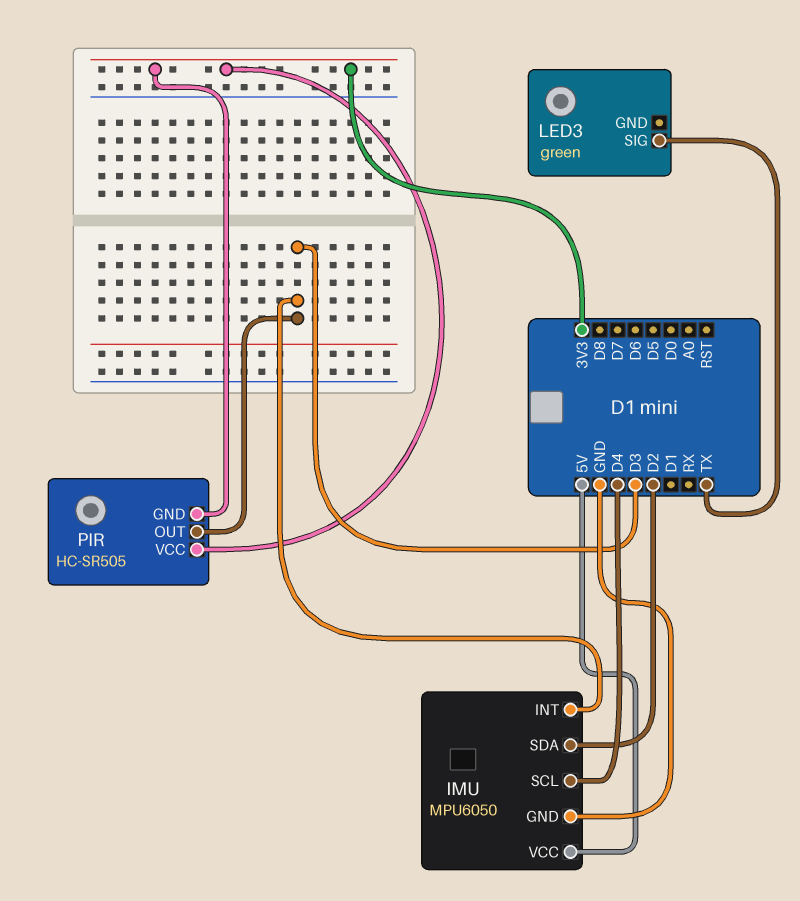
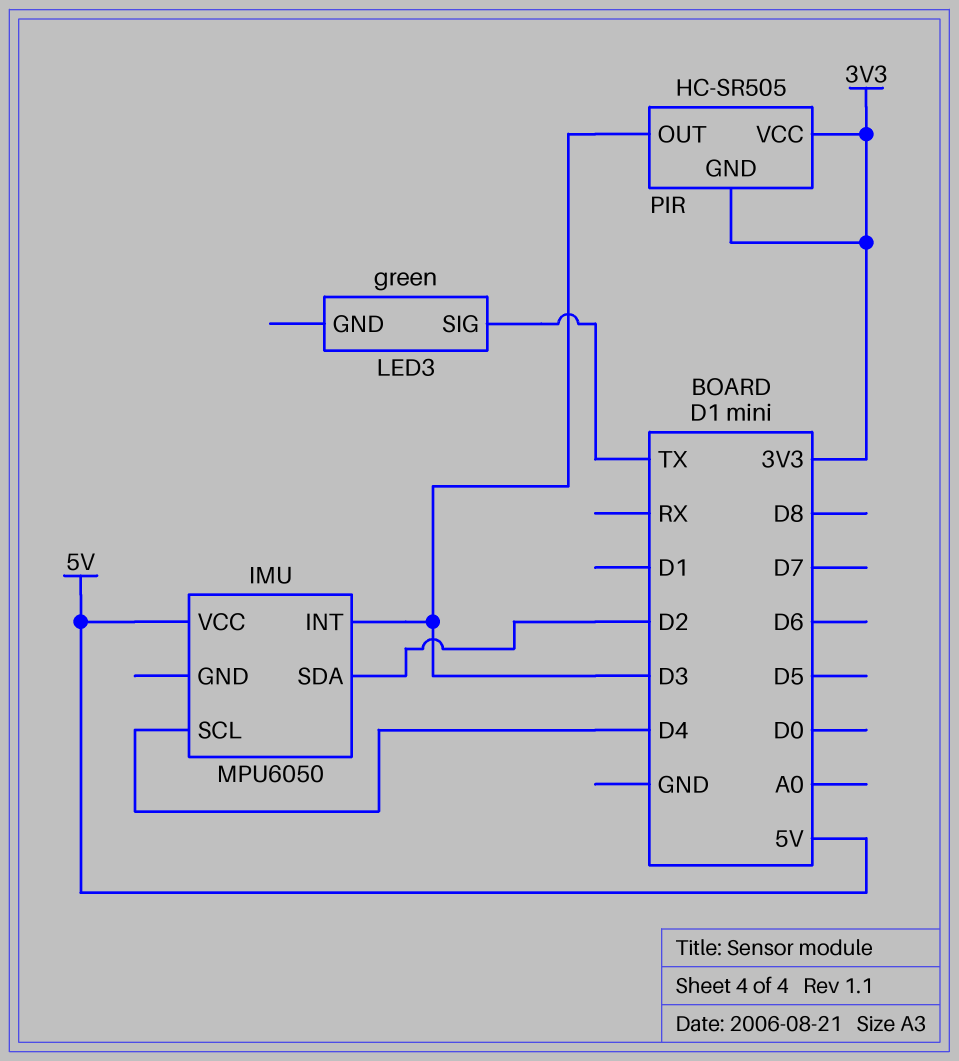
IMU pin GND: GND -> none

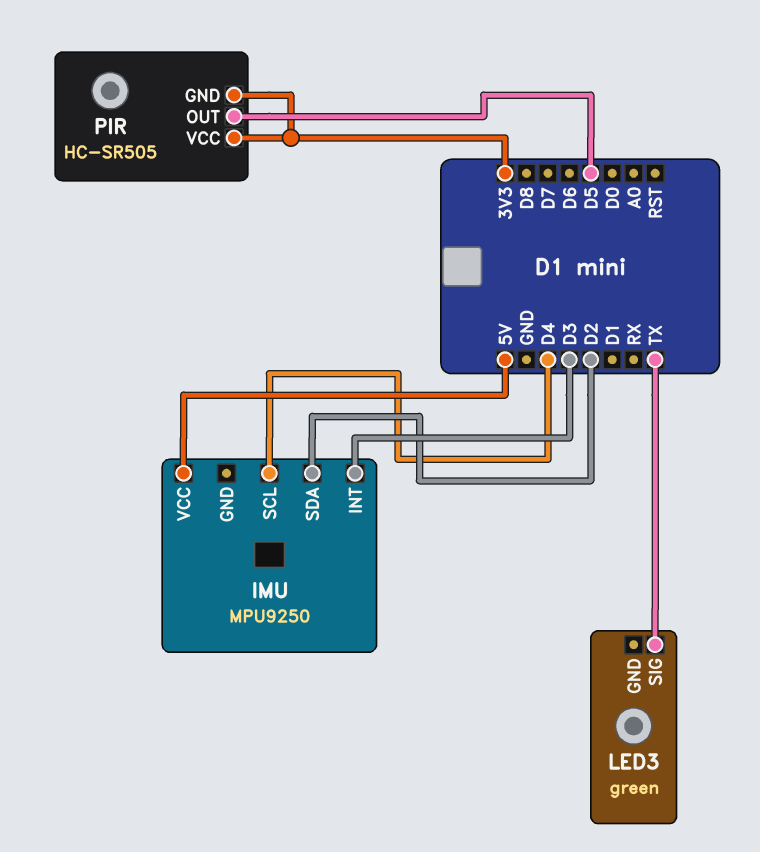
IMU: MPU6050 -> MPU9250
PIR pin OUT: D3 -> D5

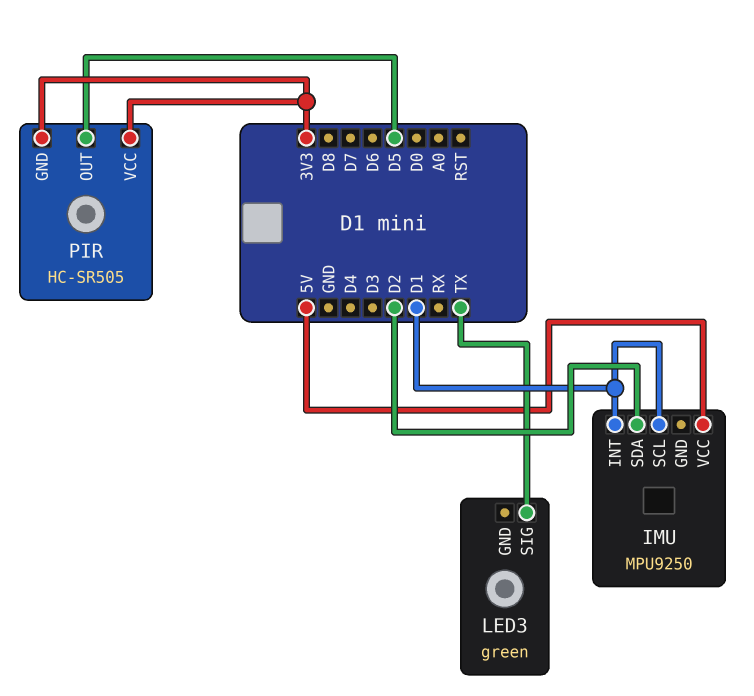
IMU pin INT: D3 -> D1
IMU pin SCL: D4 -> D1

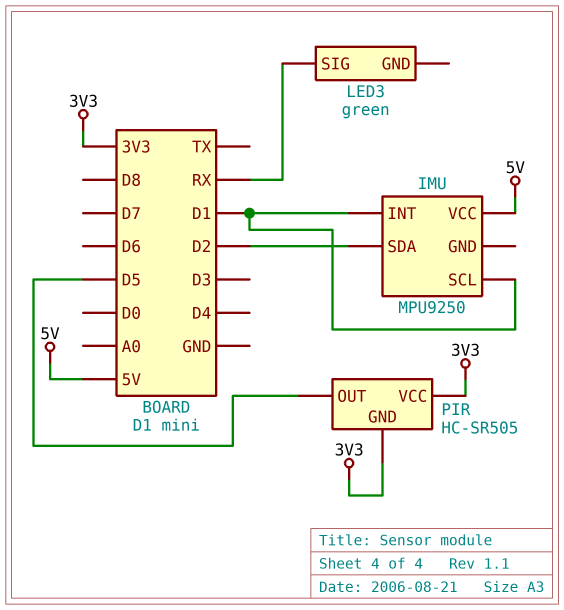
LED3 pin SIG: TX -> RX

